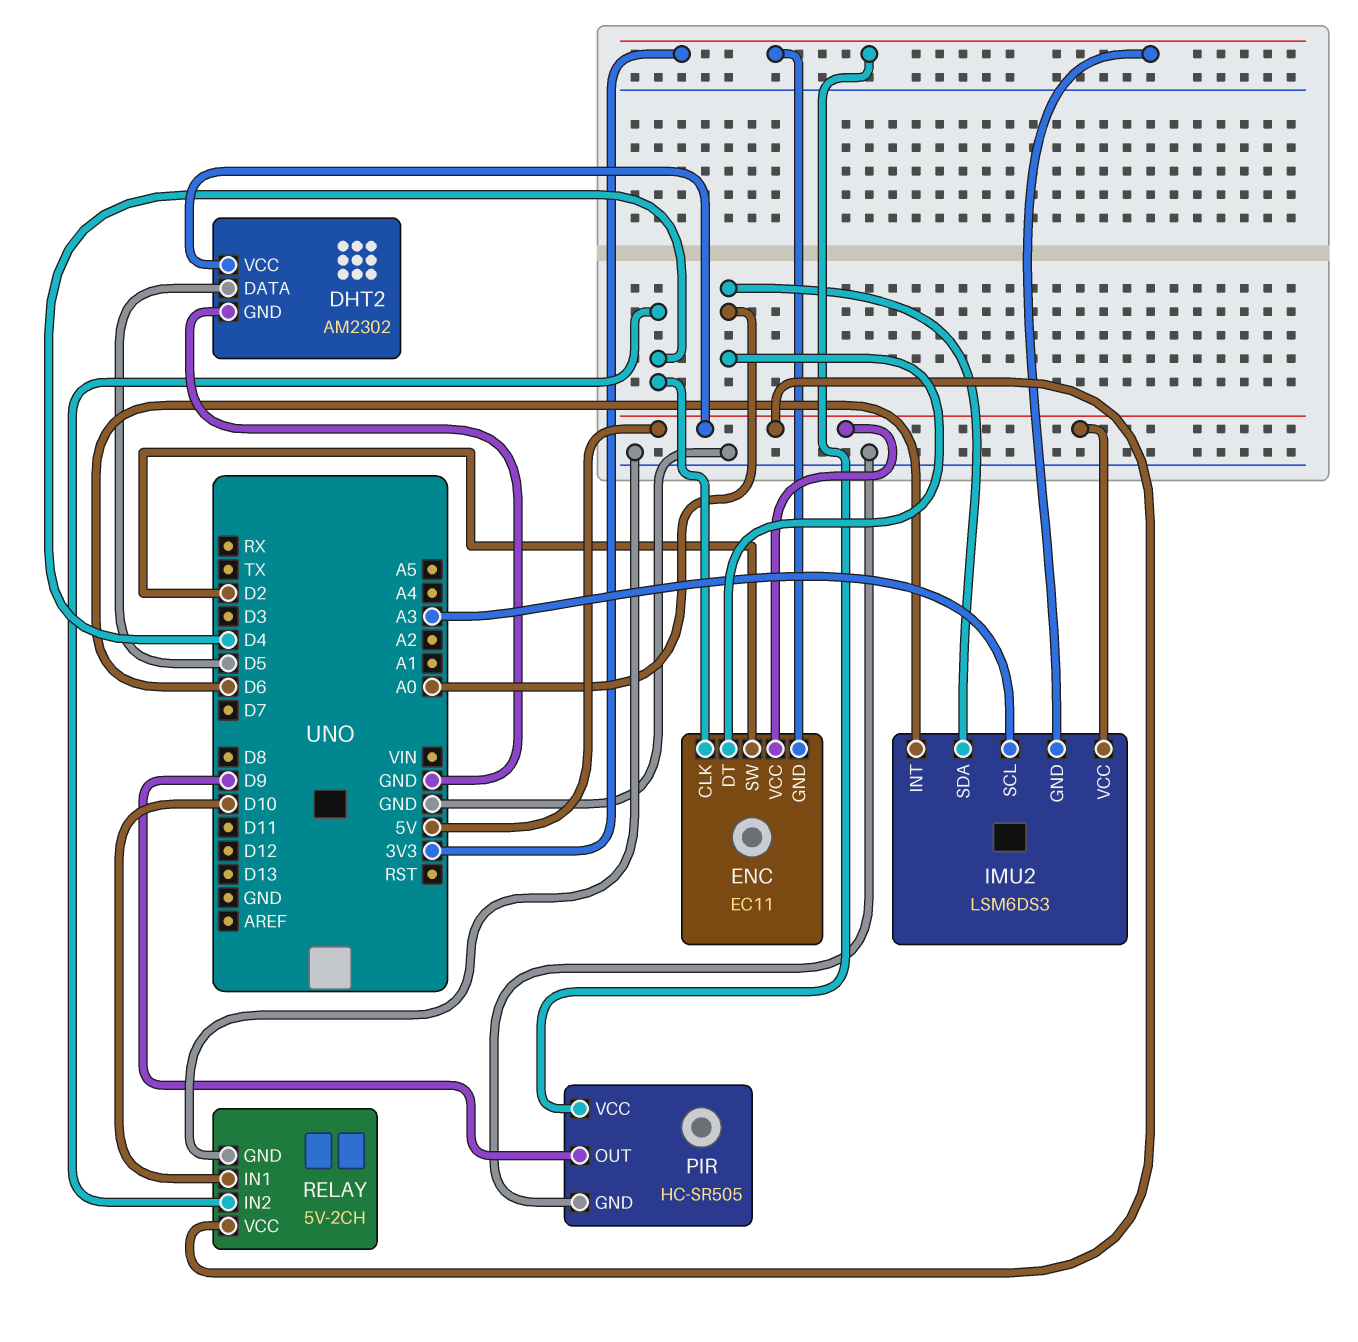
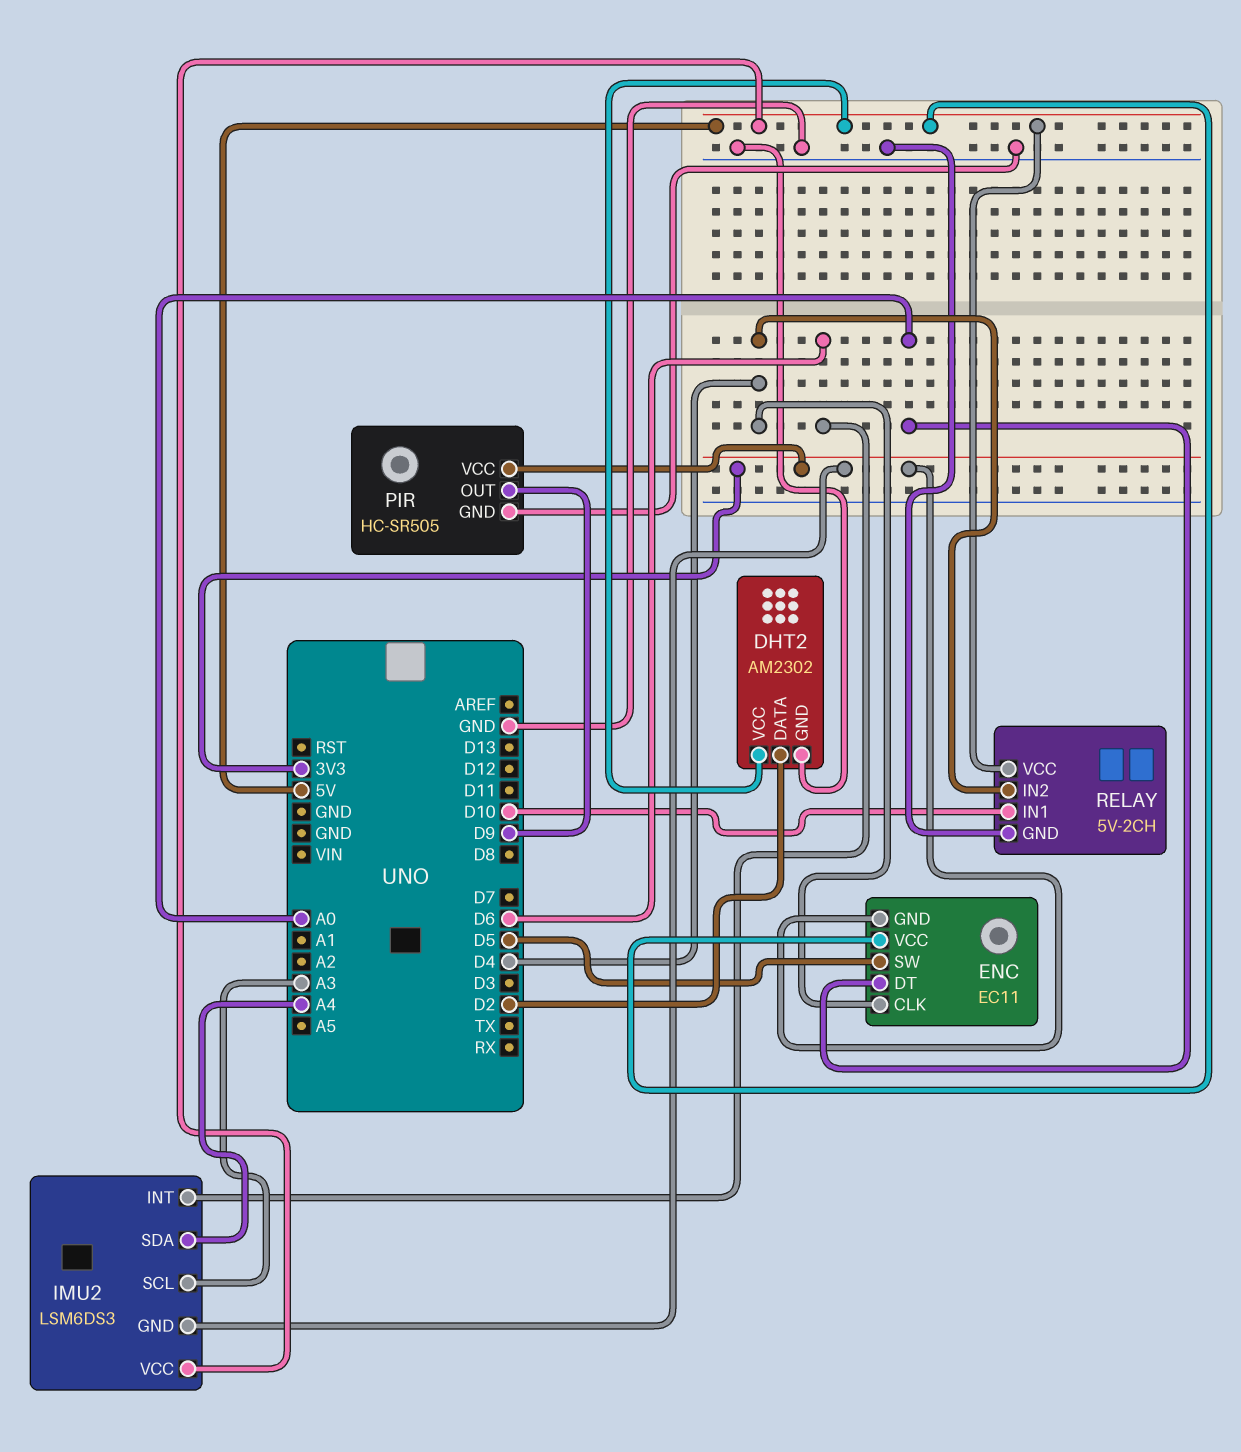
DHT2 pin DATA: D5 -> D2
ENC pin SW: D2 -> D5
IMU2 pin SDA: A0 -> A4

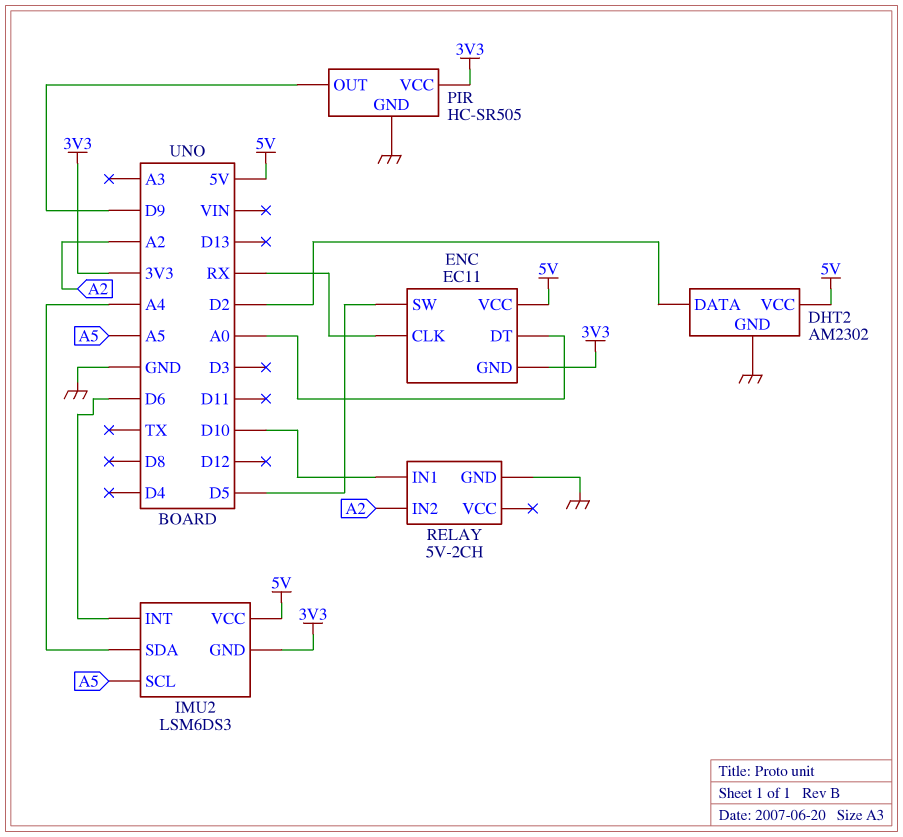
ENC pin CLK: D4 -> RX
IMU2 pin SCL: A3 -> A5
RELAY pin IN2: D4 -> A2
RELAY pin VCC: 5V -> none

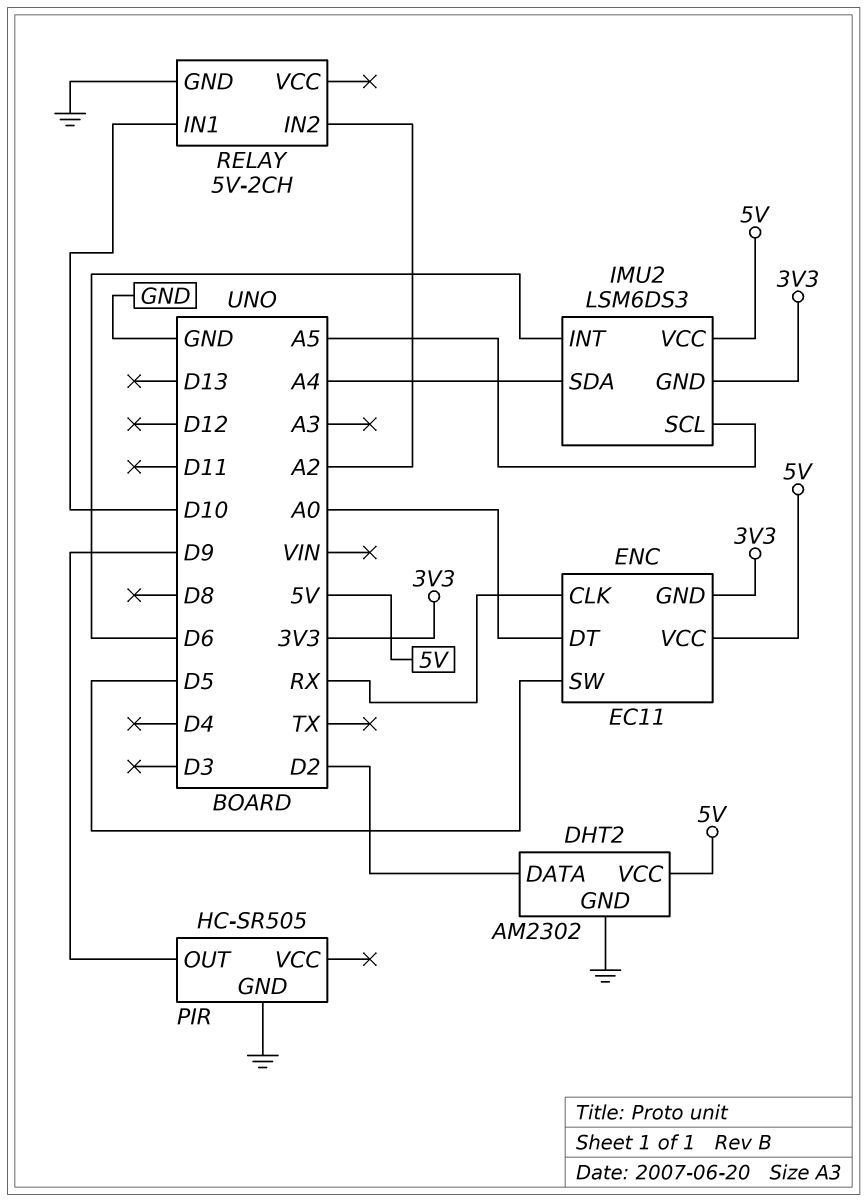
PIR pin VCC: 3V3 -> none

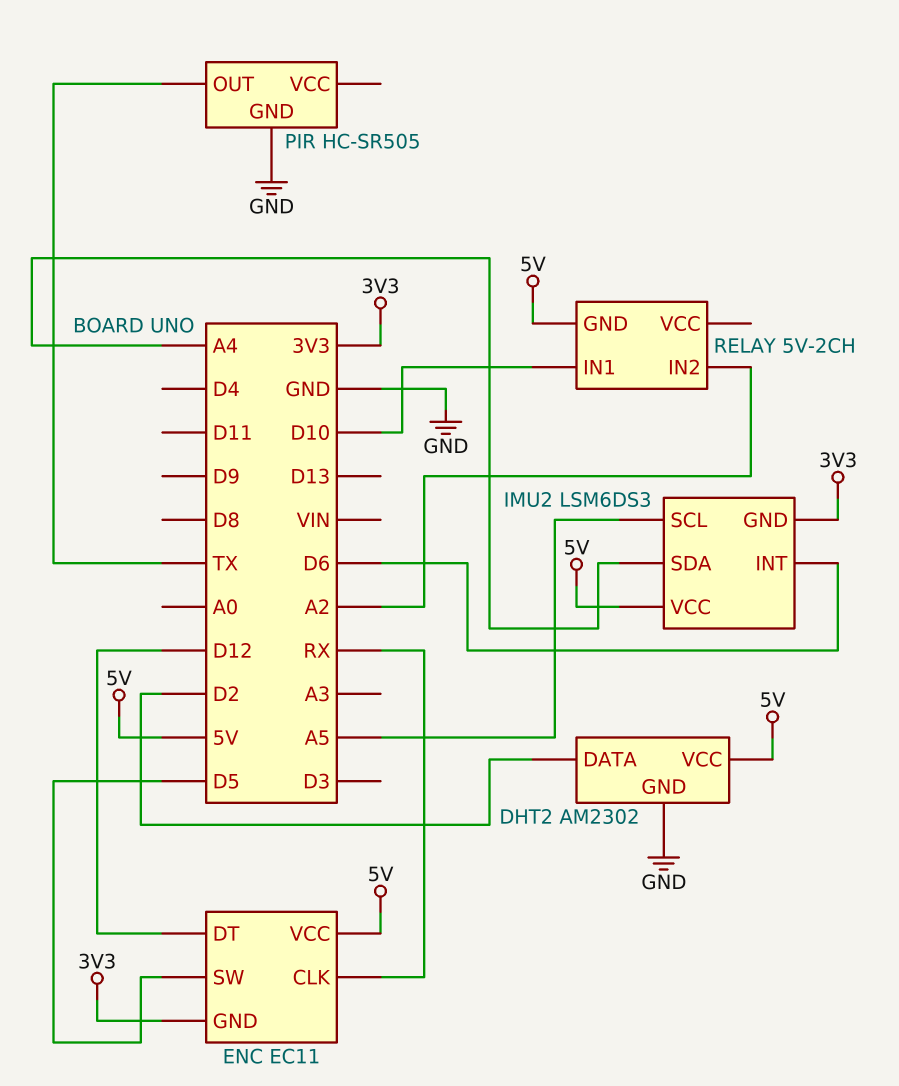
ENC pin DT: A0 -> D12
PIR pin OUT: D9 -> TX
RELAY pin GND: GND -> 5V

